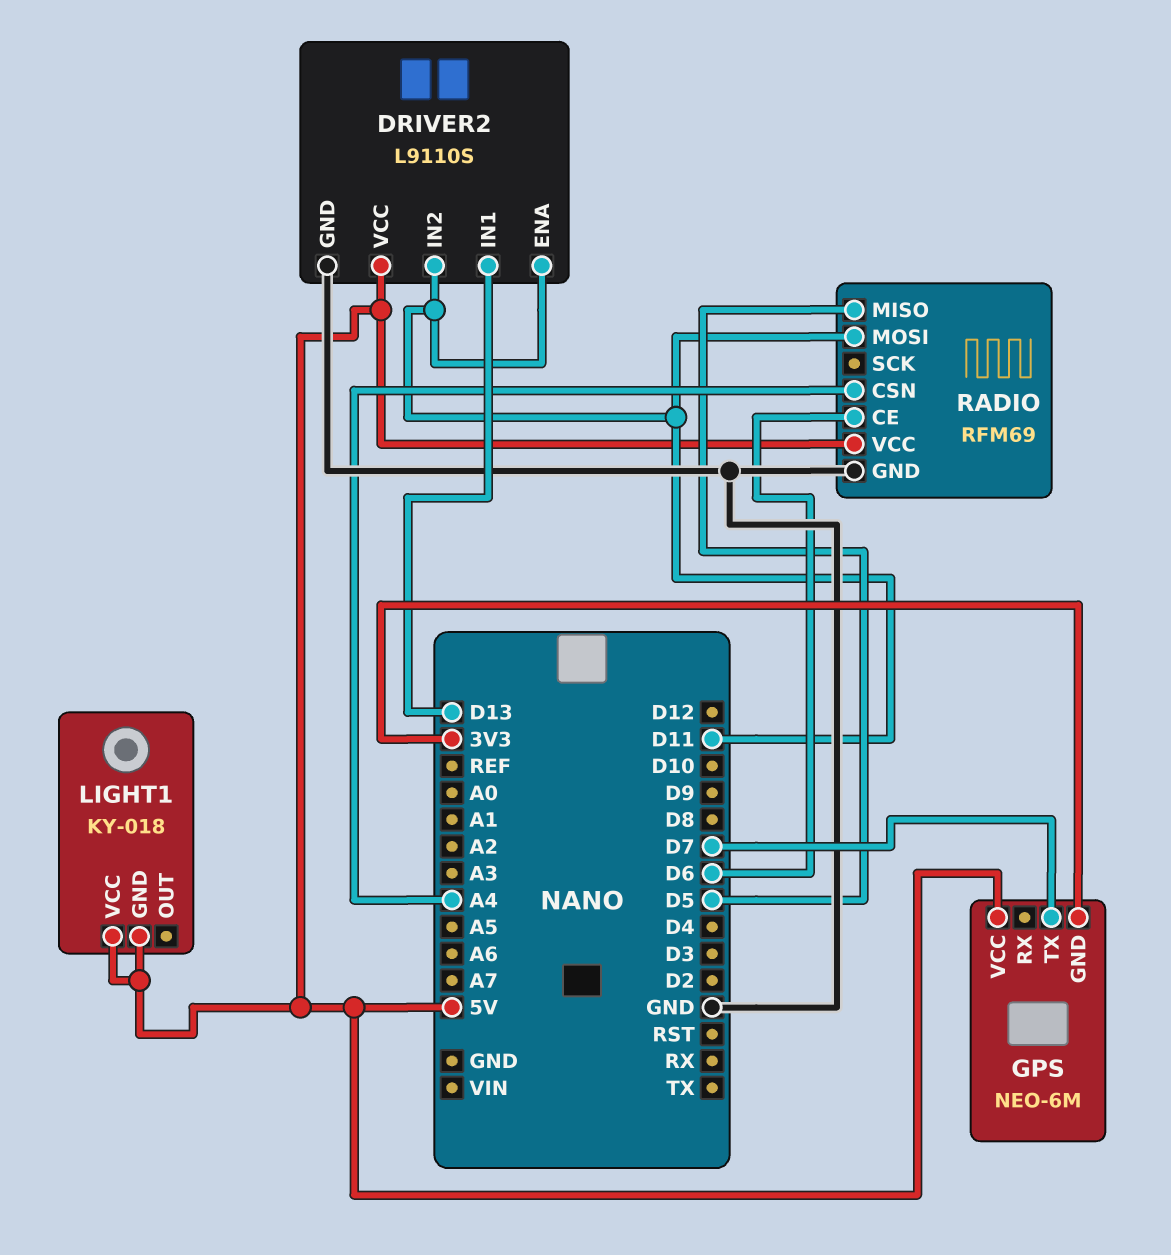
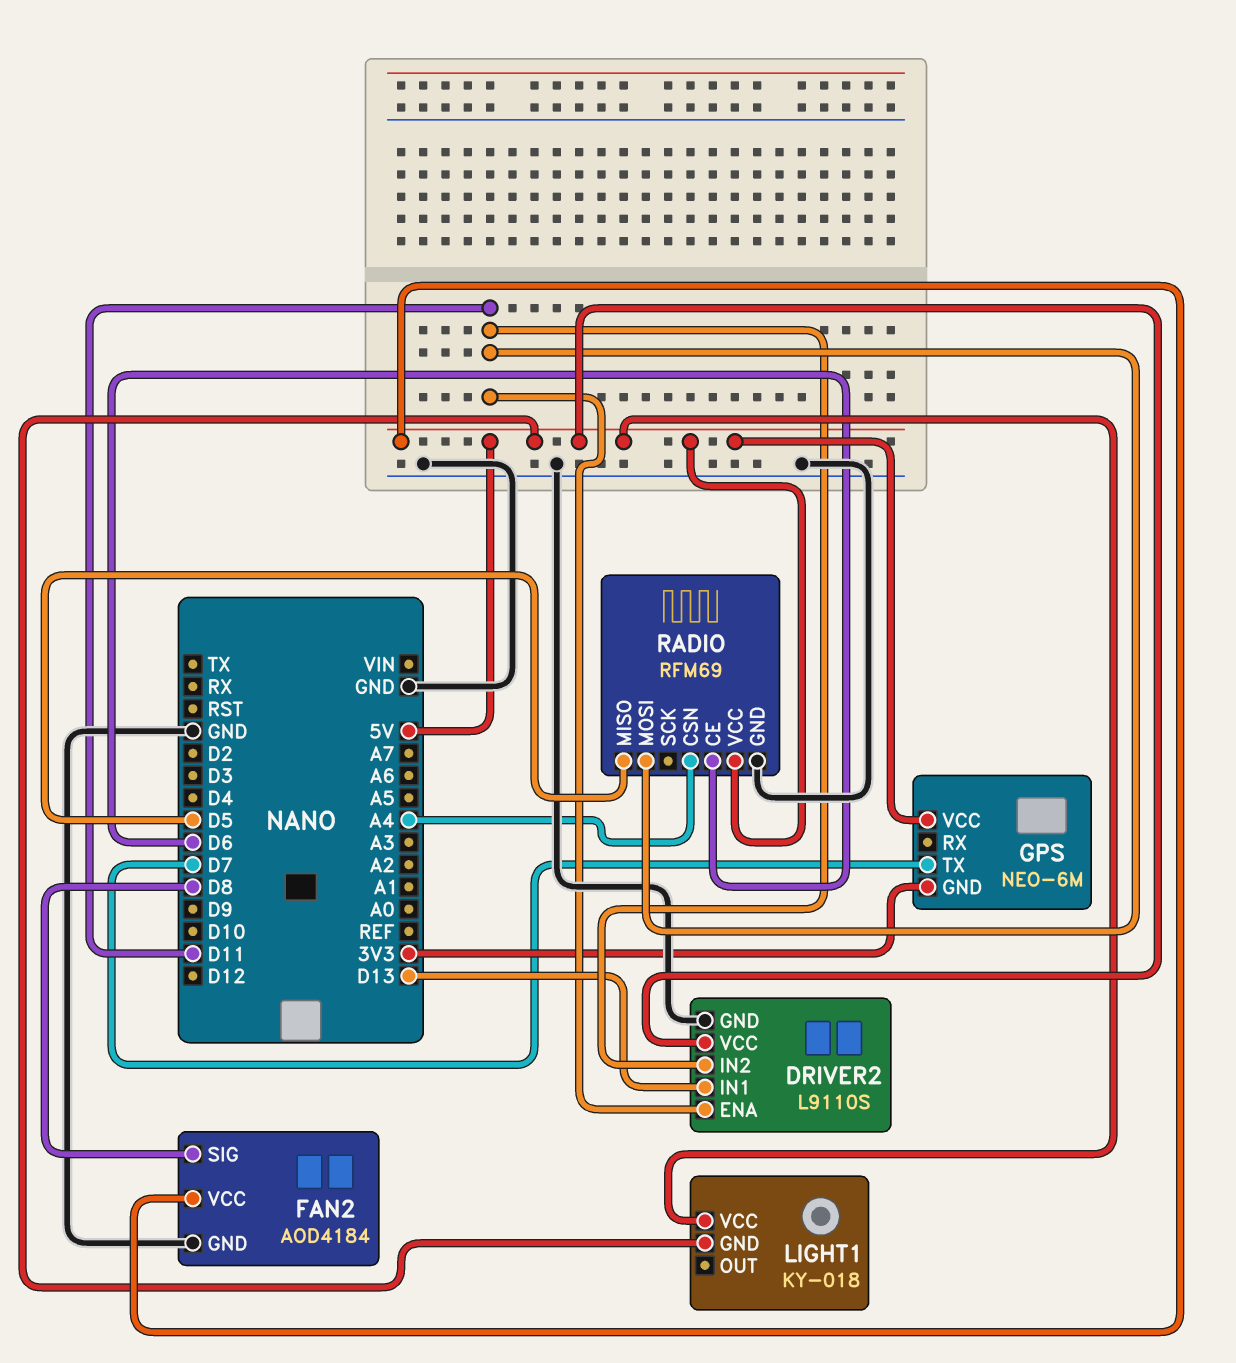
FAN2: none -> AOD4184
FAN2 pin GND: none -> GND
FAN2 pin SIG: none -> D8
FAN2 pin VCC: none -> 5V

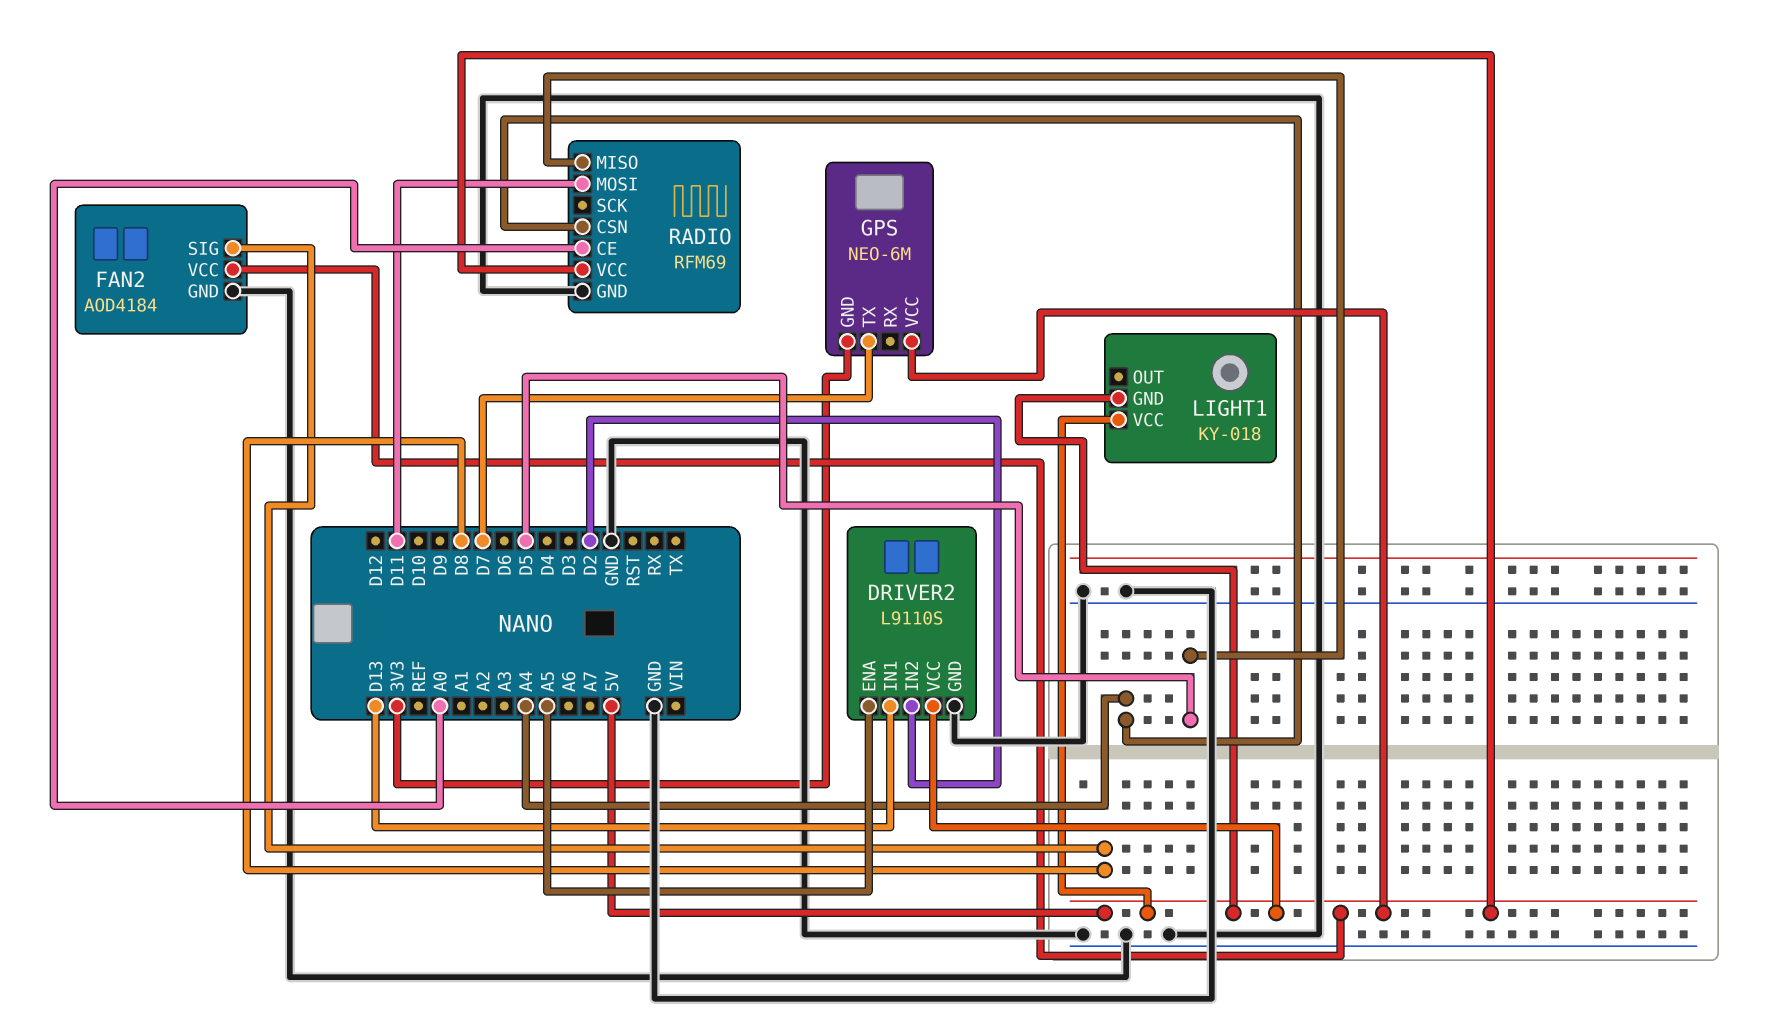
DRIVER2 pin ENA: D11 -> A5
DRIVER2 pin IN2: D11 -> D2
RADIO pin CE: D6 -> A0

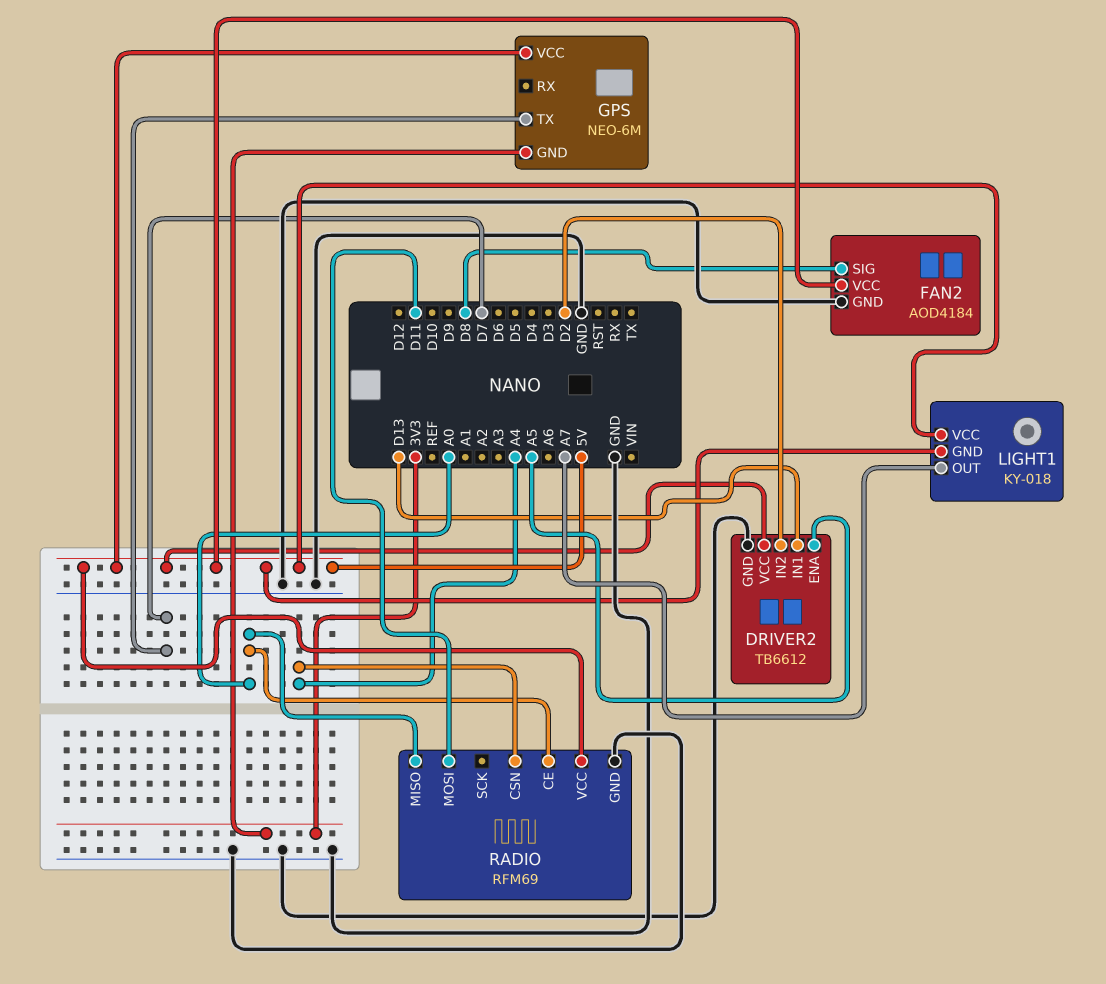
DRIVER2: L9110S -> TB6612
LIGHT1 pin OUT: none -> A7
RADIO pin MISO: D5 -> A0

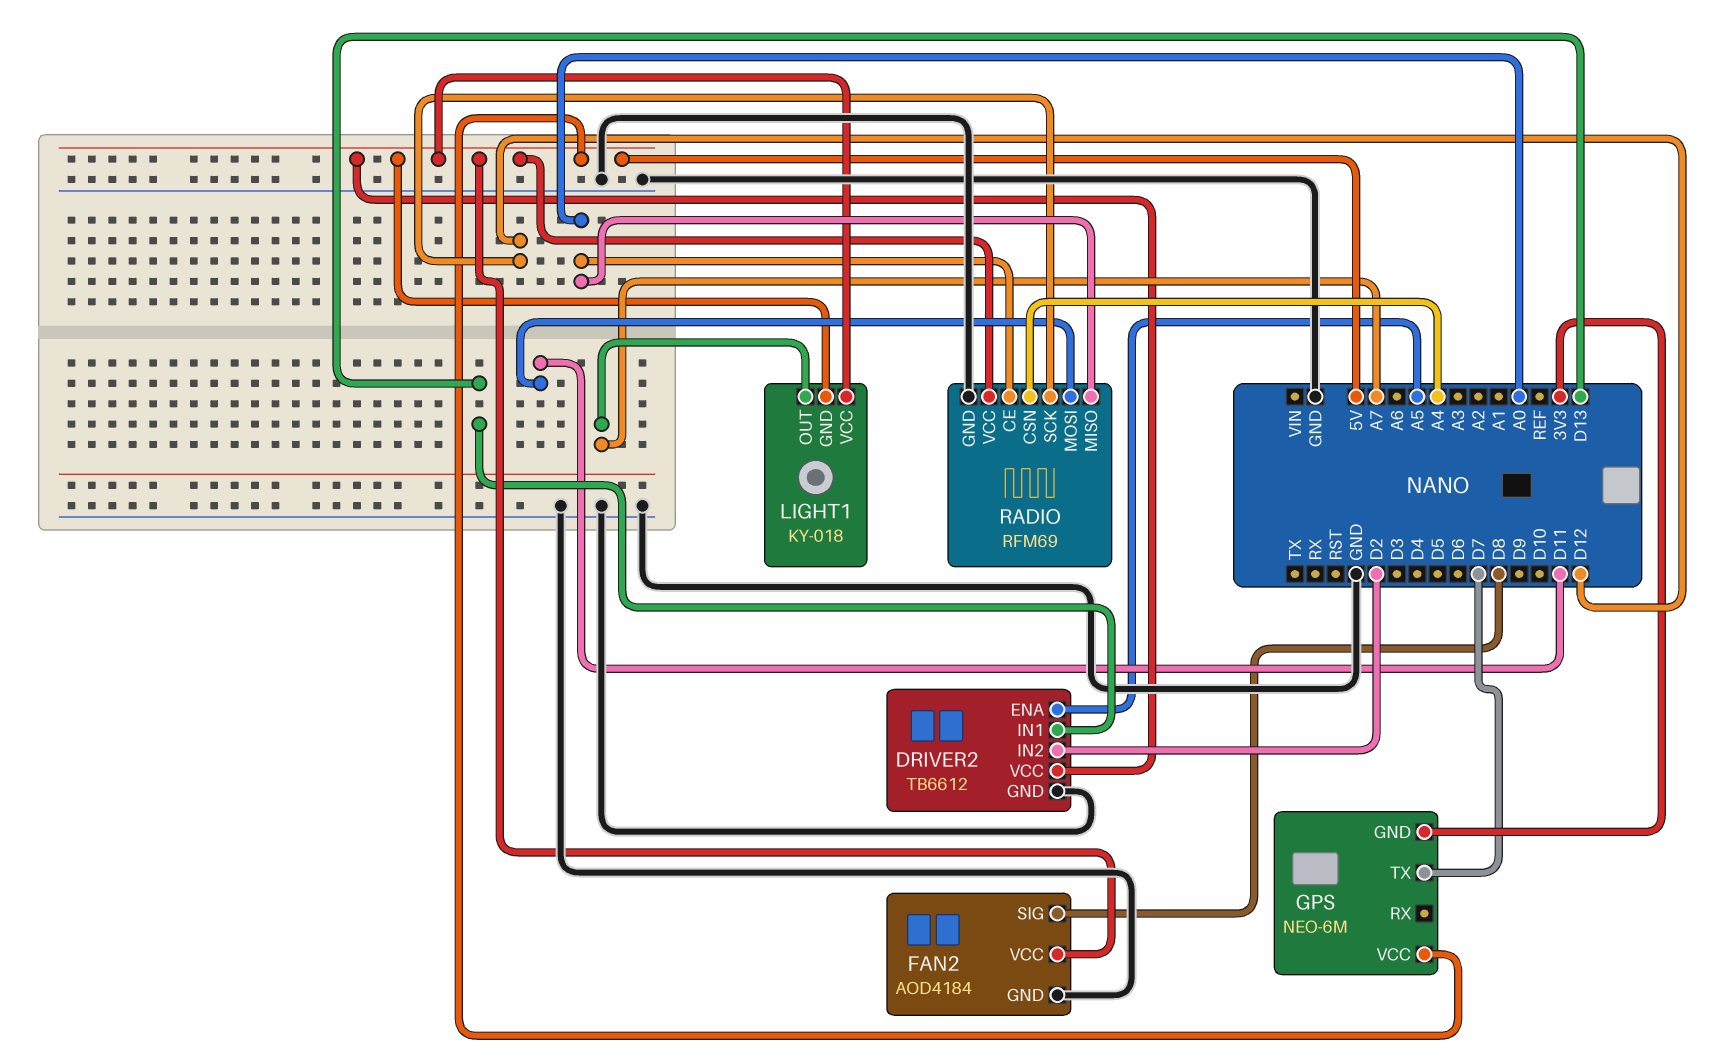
RADIO pin SCK: none -> D12

